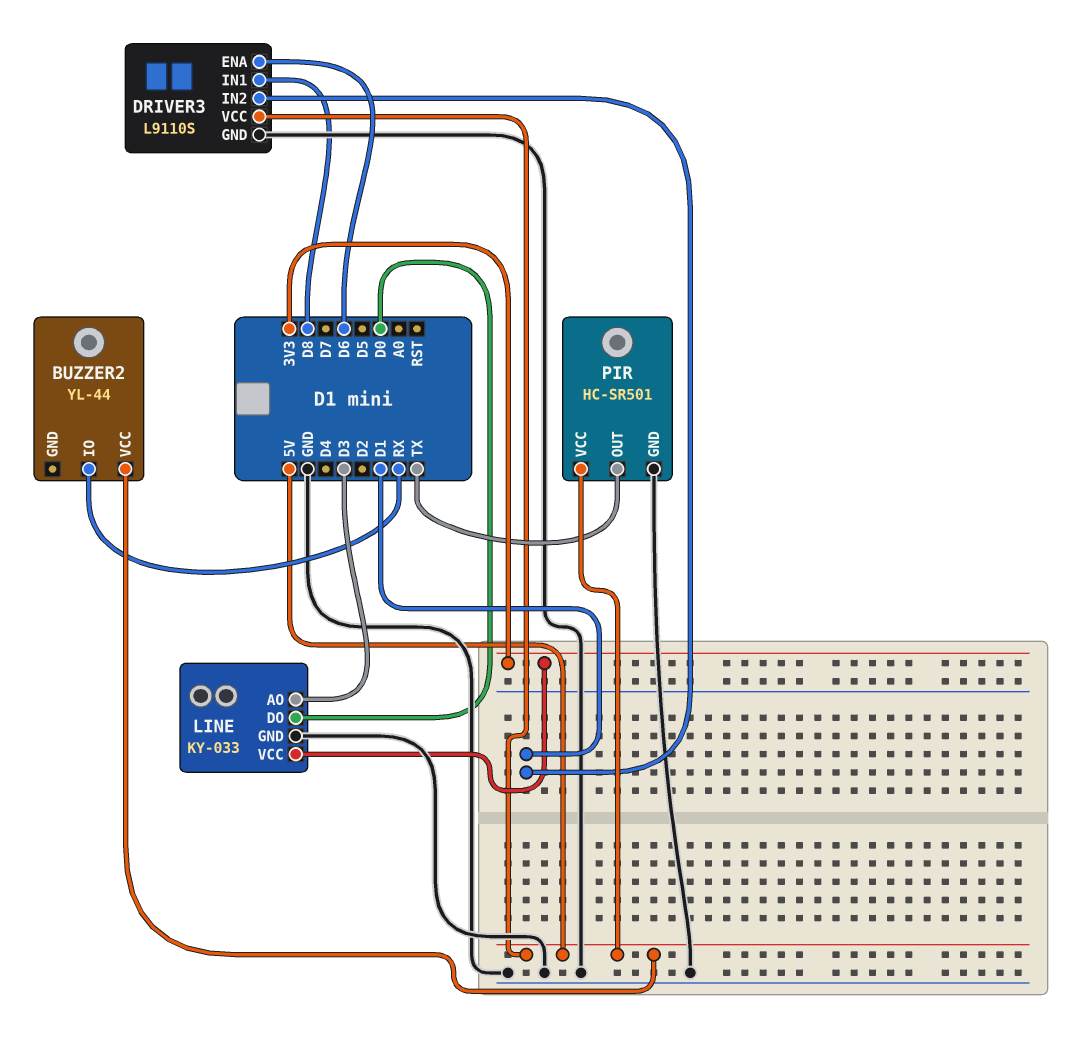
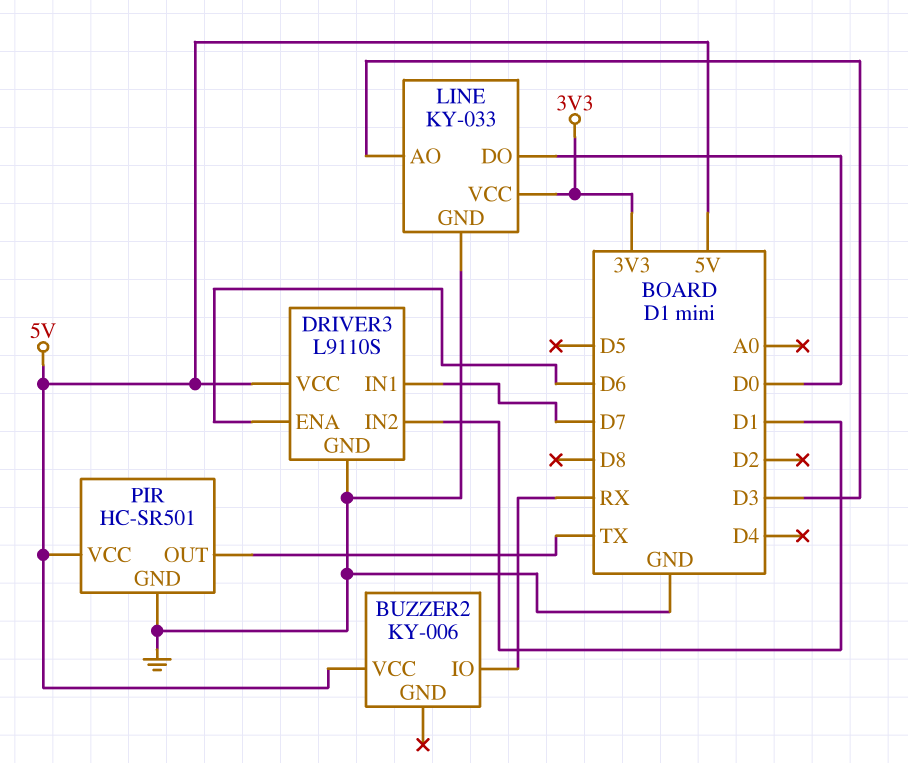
BUZZER2: YL-44 -> KY-006
DRIVER3 pin IN1: D8 -> D7

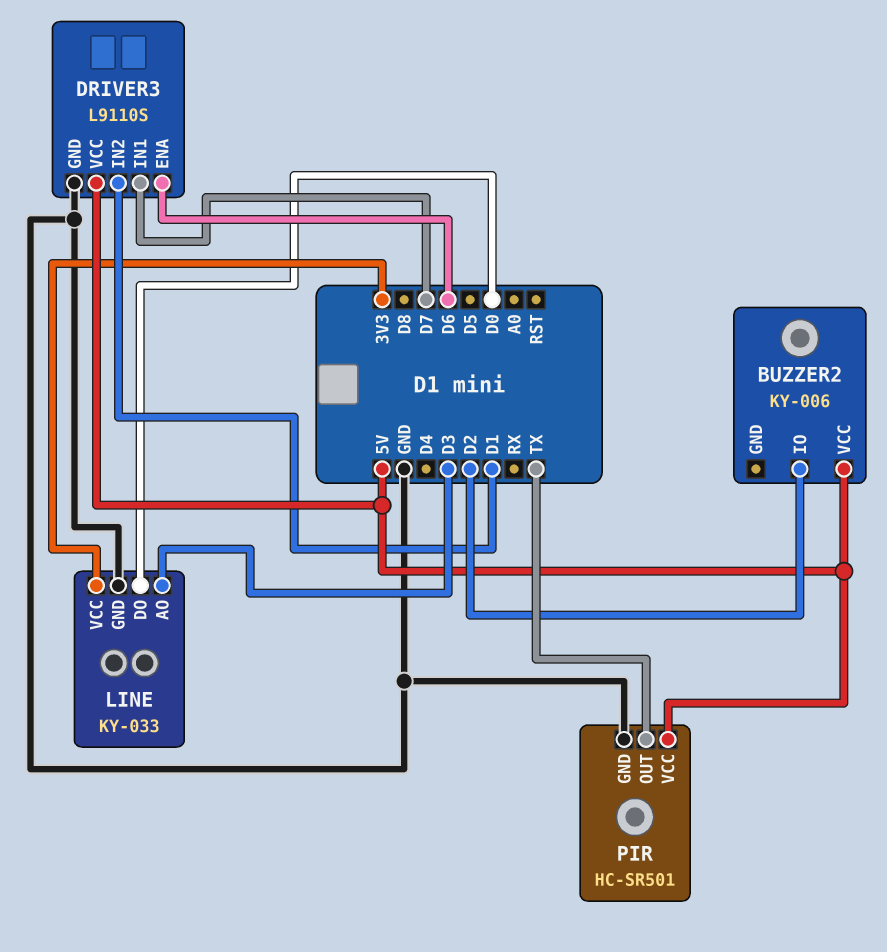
BUZZER2 pin IO: RX -> D2

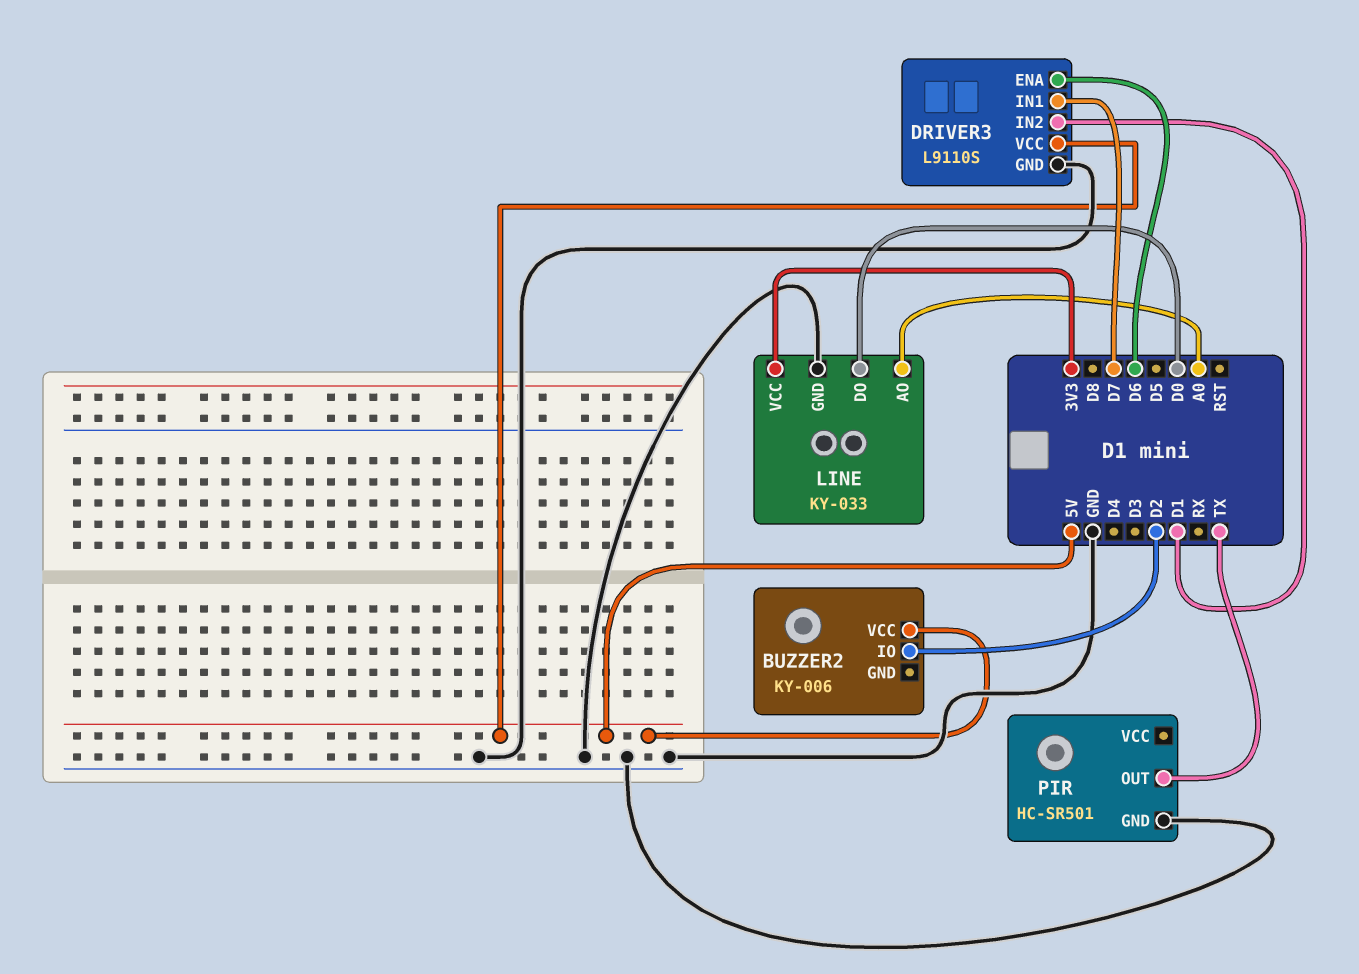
LINE pin AO: D3 -> A0
PIR pin VCC: 5V -> none

